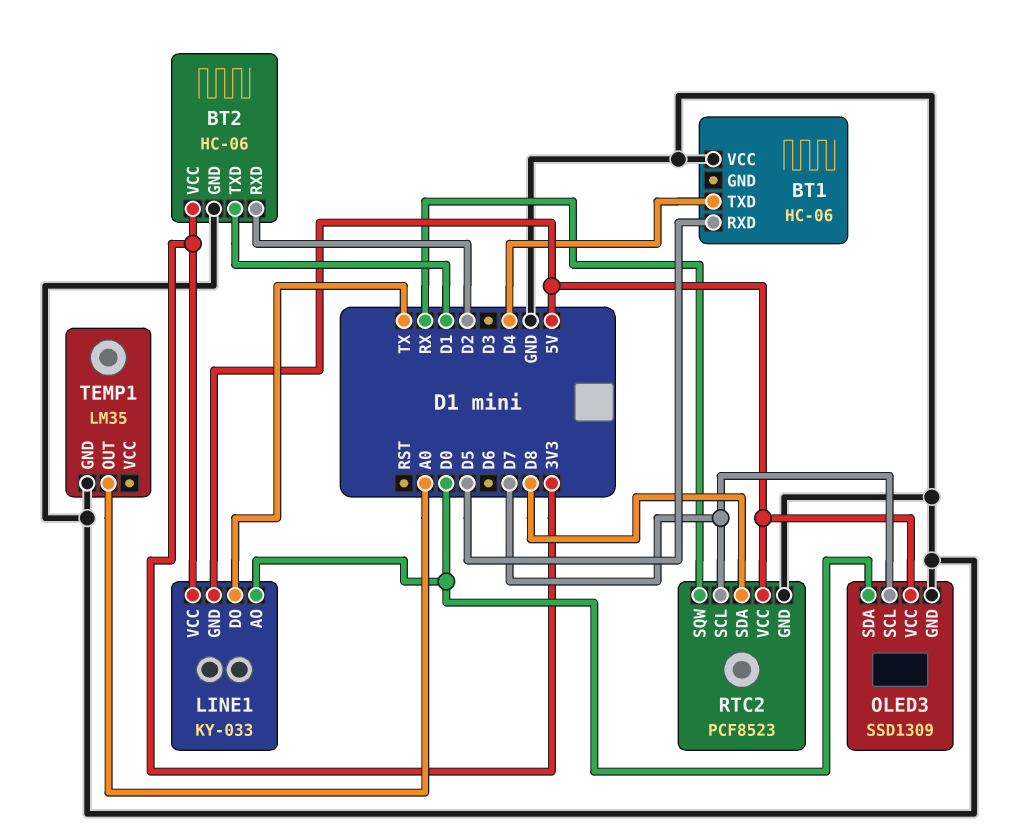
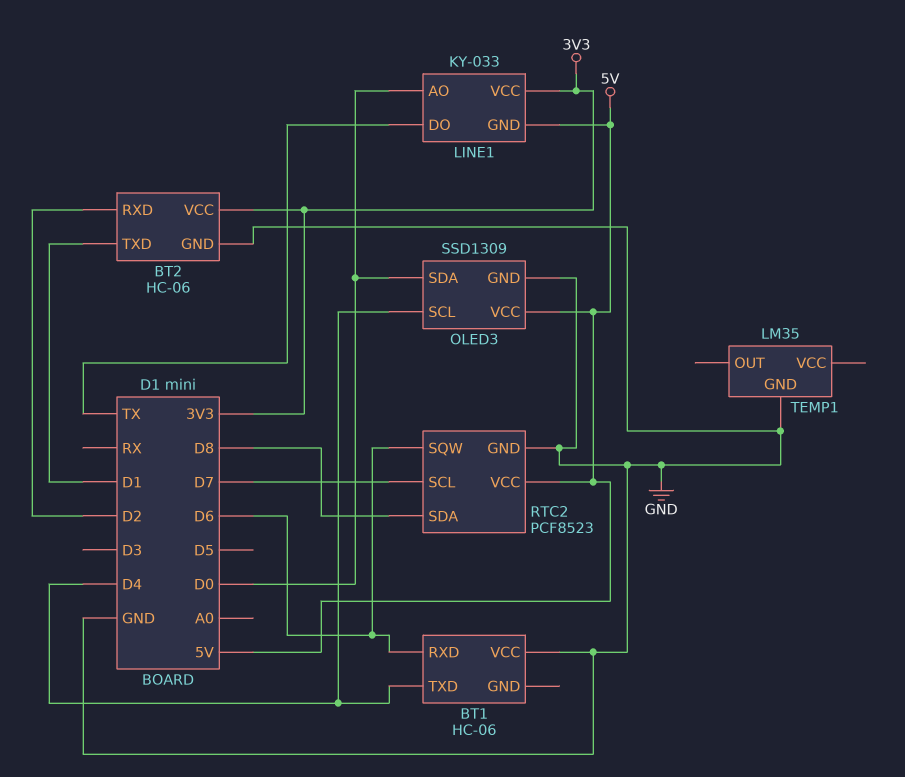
BT1 pin RXD: D5 -> D6
OLED3 pin SCL: D7 -> D4
RTC2 pin SQW: RX -> D6
TEMP1 pin OUT: A0 -> none

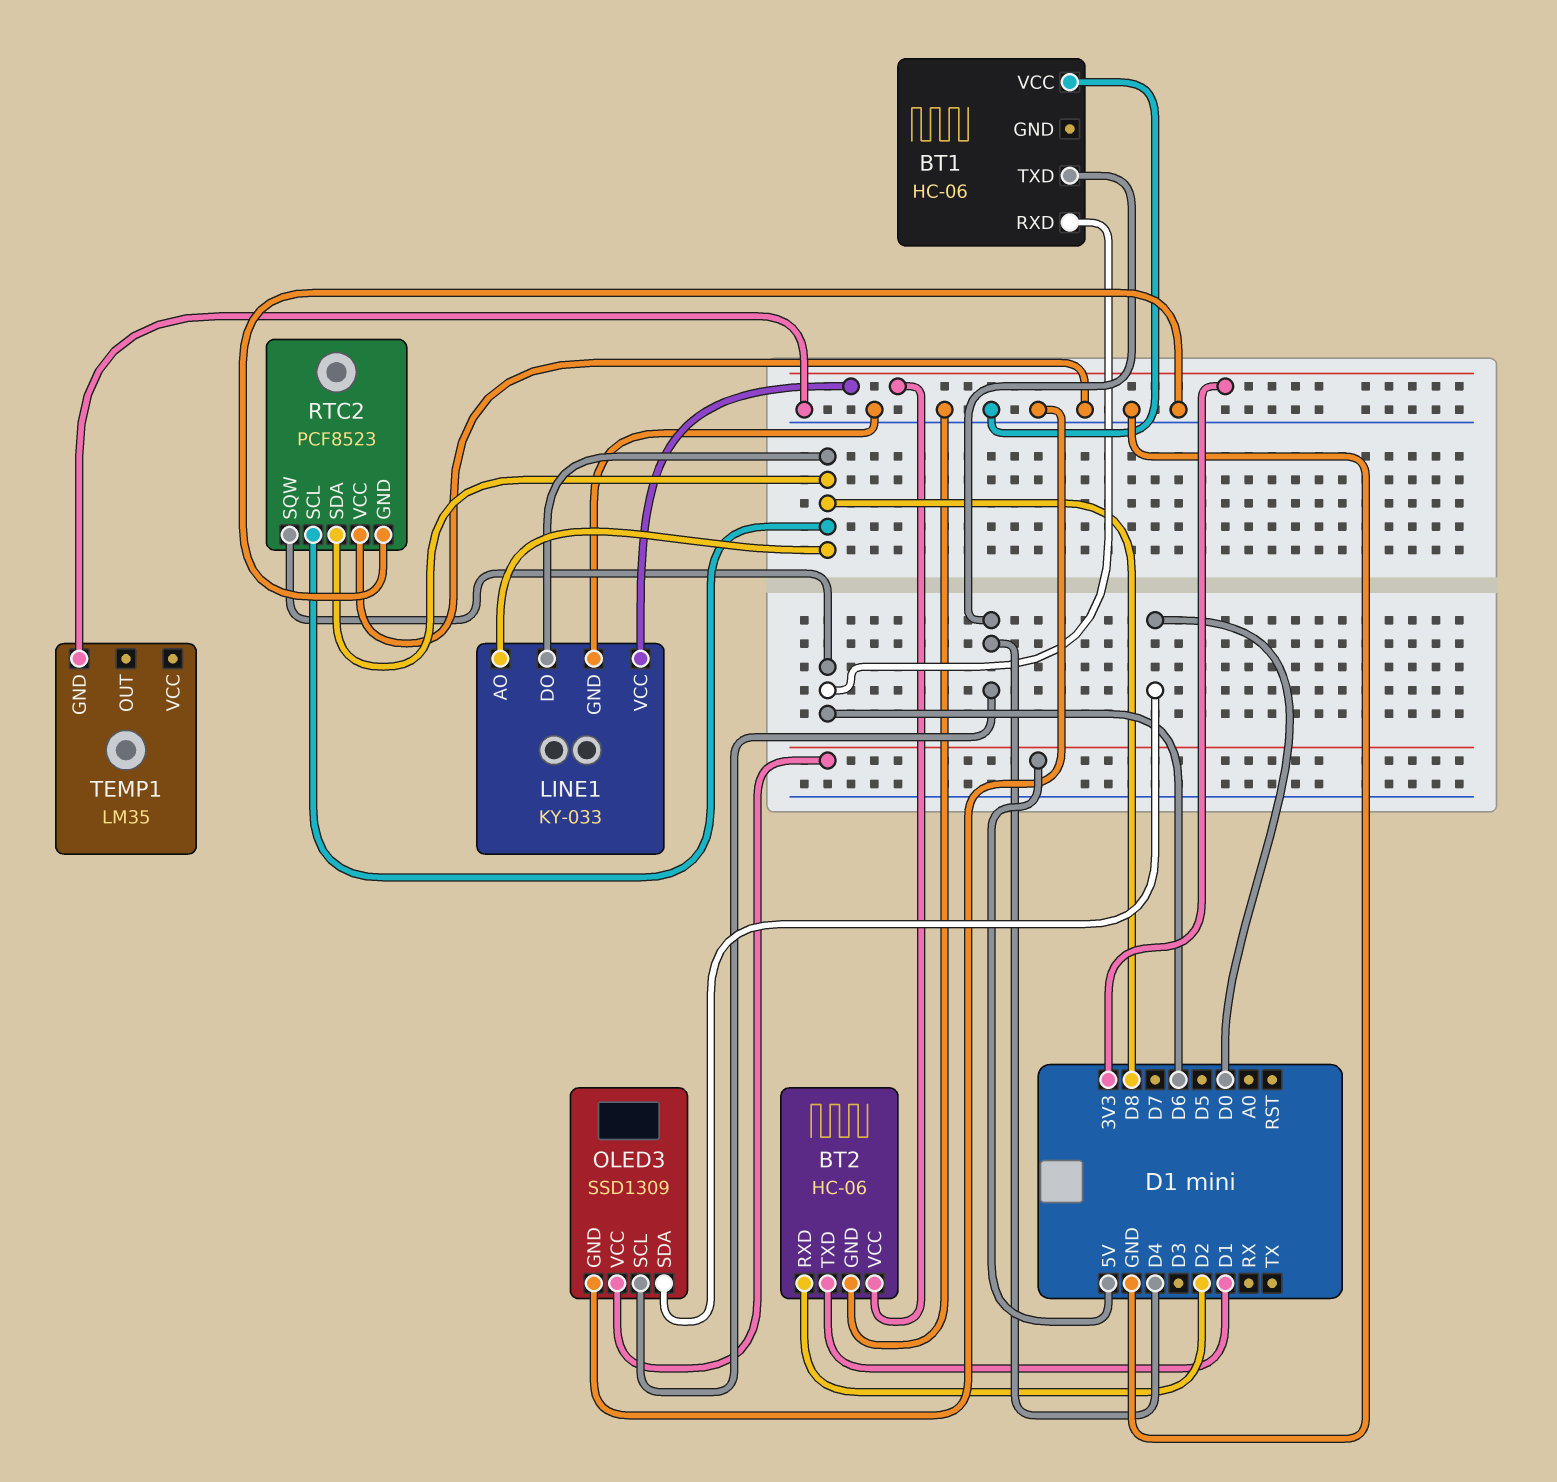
LINE1 pin AO: D0 -> D8
LINE1 pin DO: TX -> D8
LINE1 pin GND: 5V -> GND
RTC2 pin SCL: D7 -> D8
RTC2 pin VCC: 5V -> GND

